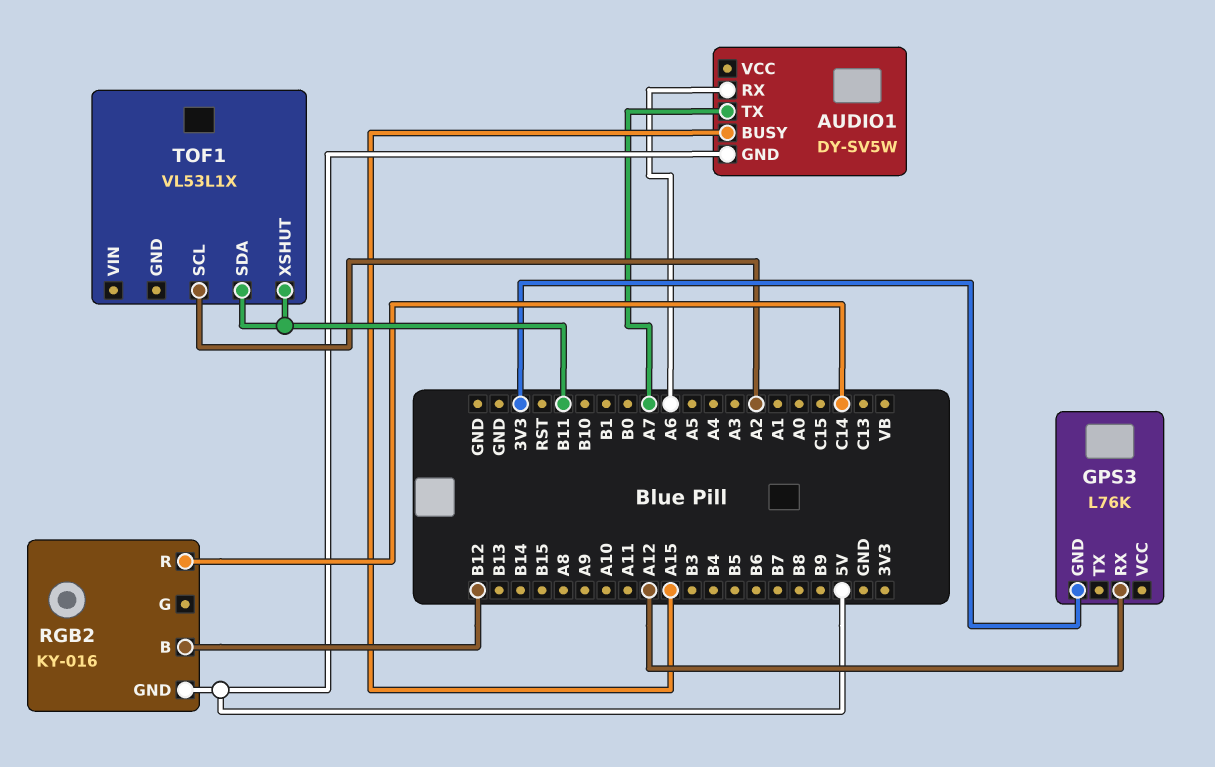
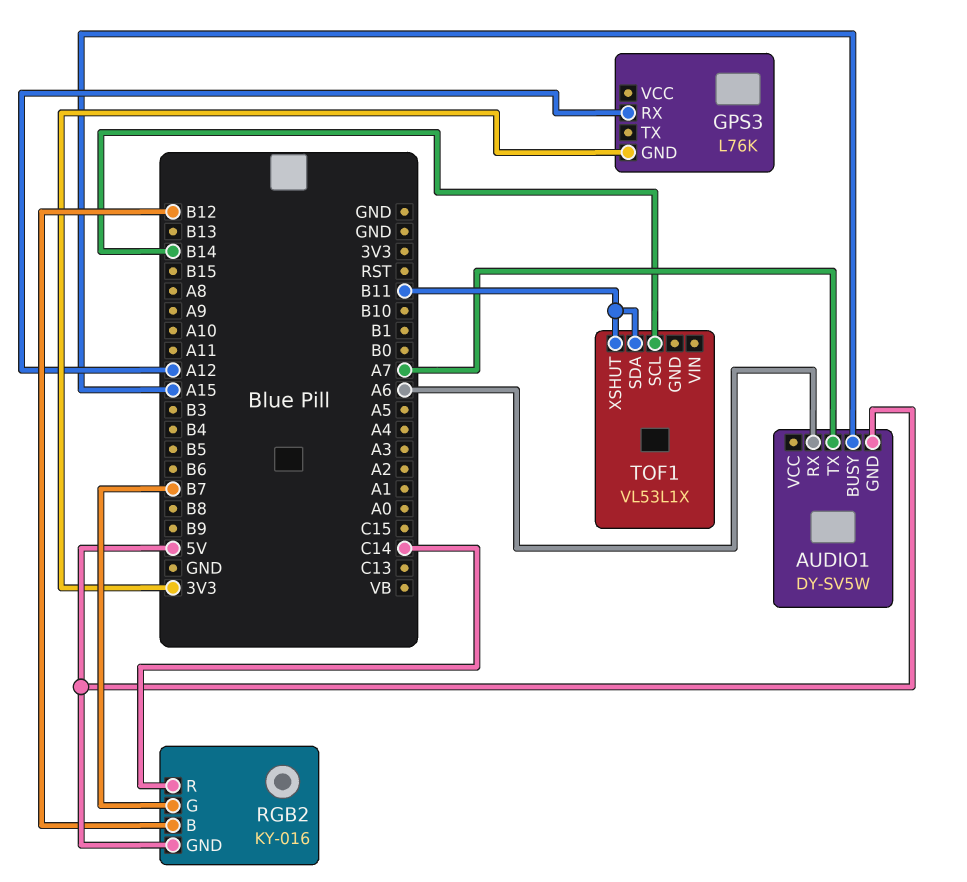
RGB2 pin G: none -> B7
TOF1 pin SCL: A2 -> B14

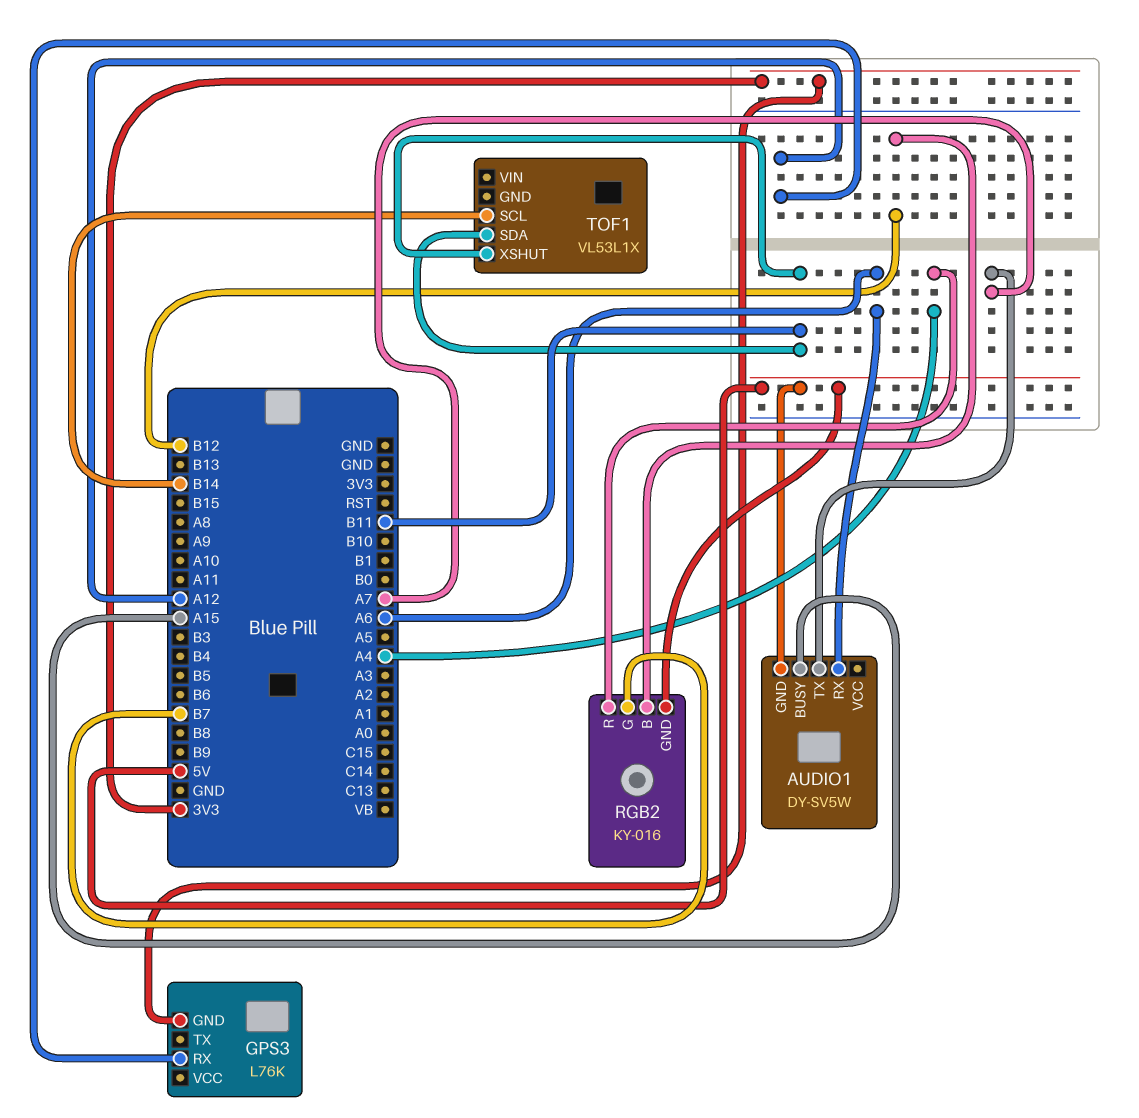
RGB2 pin R: C14 -> A4

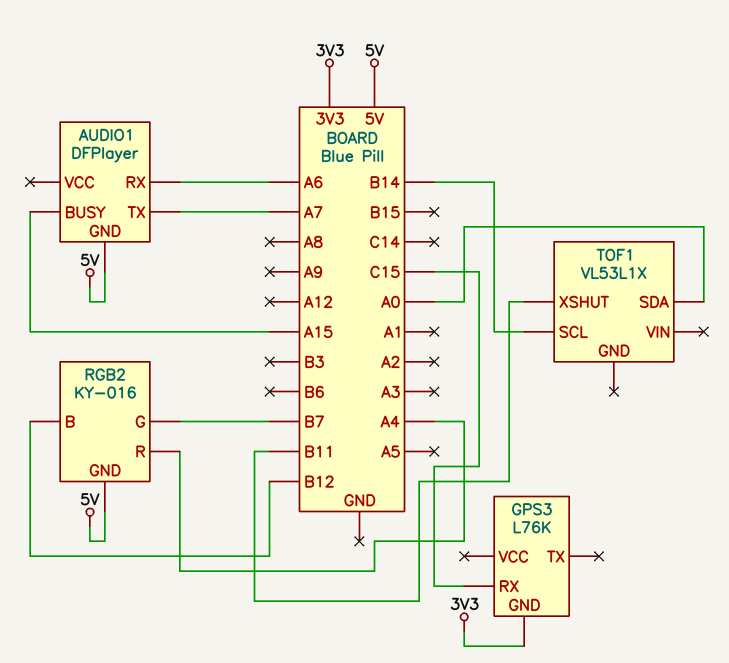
AUDIO1: DY-SV5W -> DFPlayer
GPS3 pin RX: A12 -> C15
TOF1 pin SDA: B11 -> A0

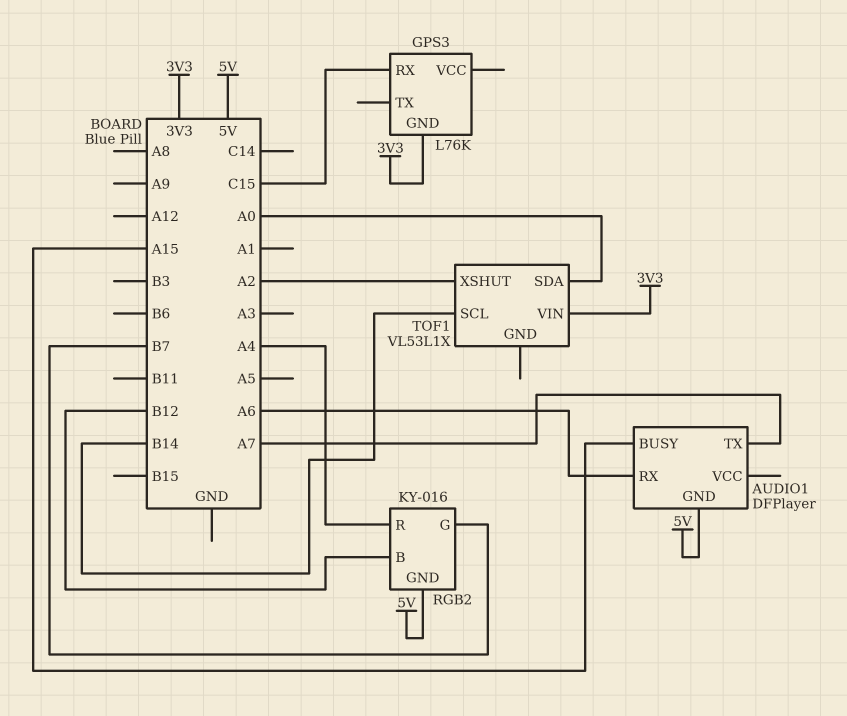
TOF1 pin VIN: none -> 3V3
TOF1 pin XSHUT: B11 -> A2

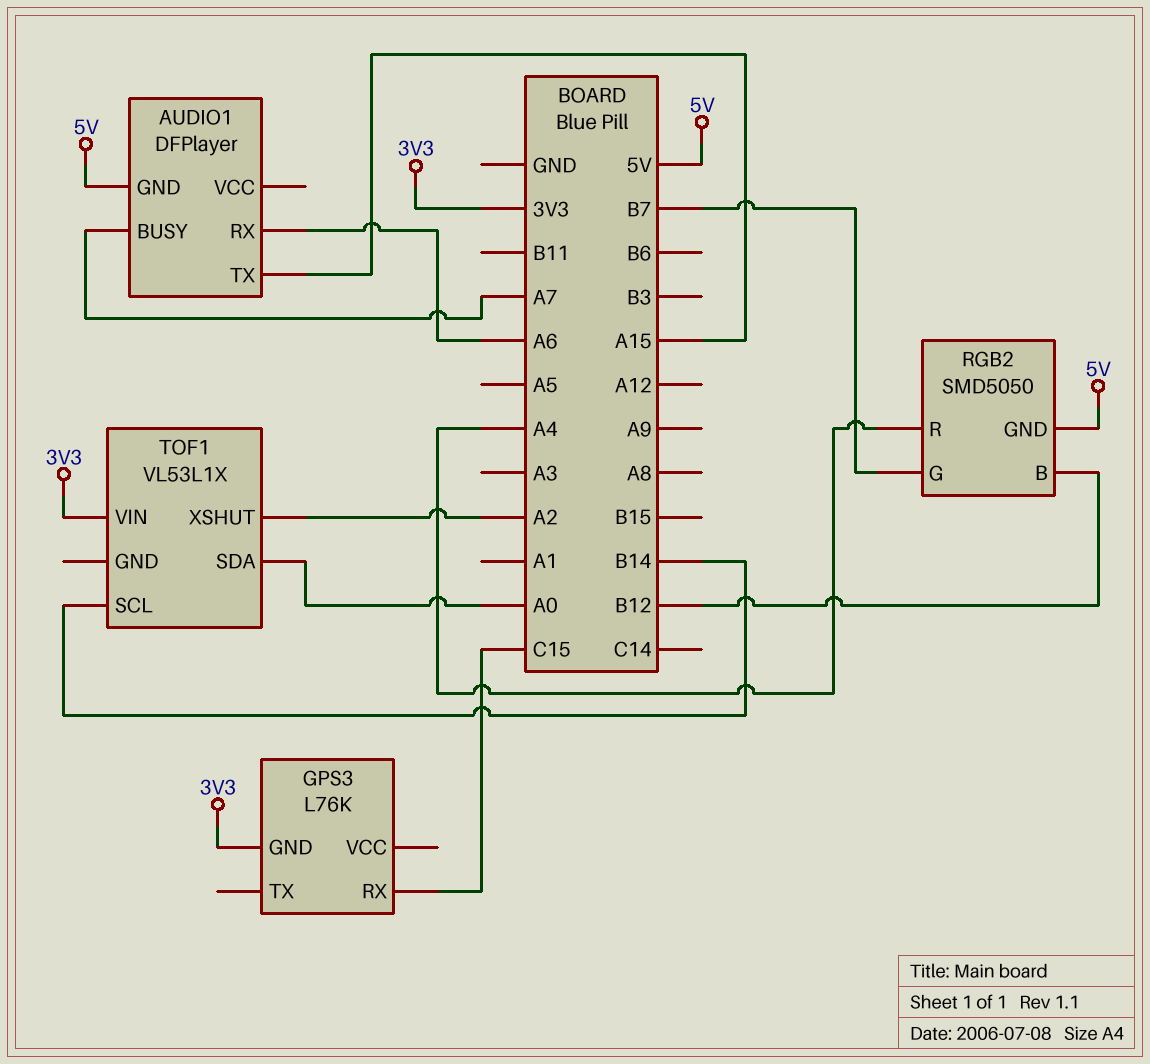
AUDIO1 pin BUSY: A15 -> A7
AUDIO1 pin TX: A7 -> A15
RGB2: KY-016 -> SMD5050

